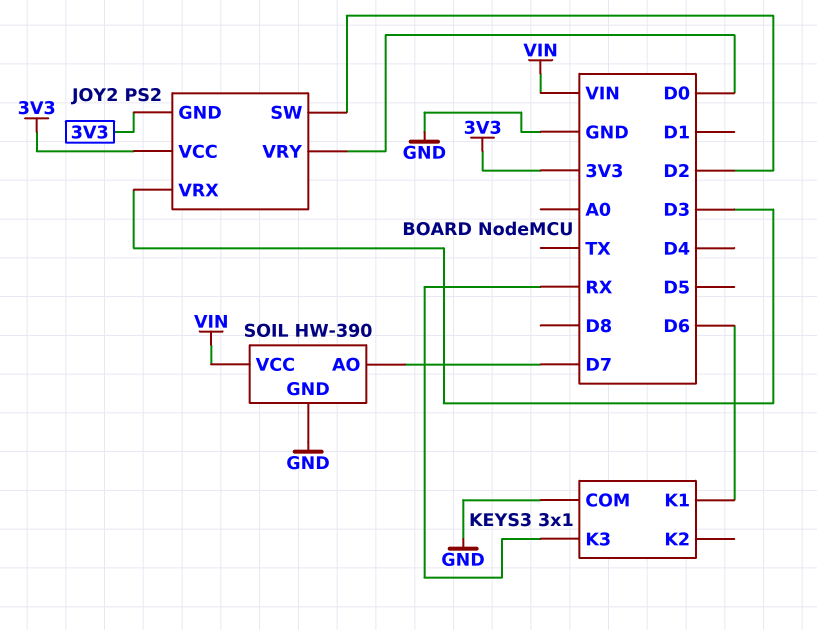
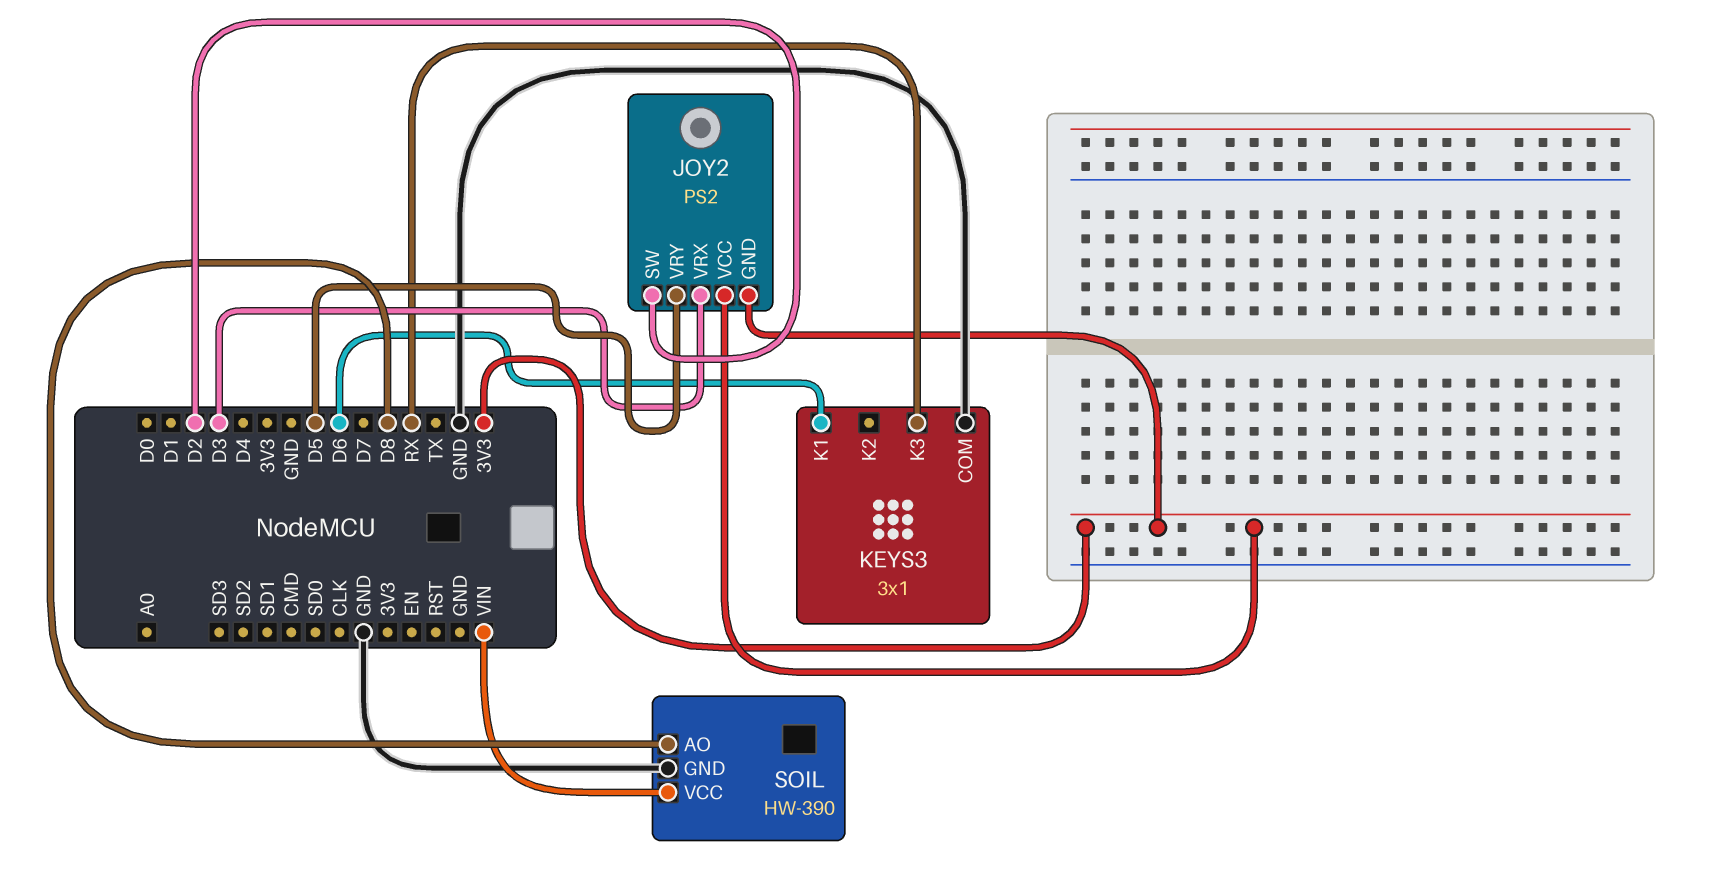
JOY2 pin VRY: D0 -> D5
SOIL pin AO: D7 -> D8

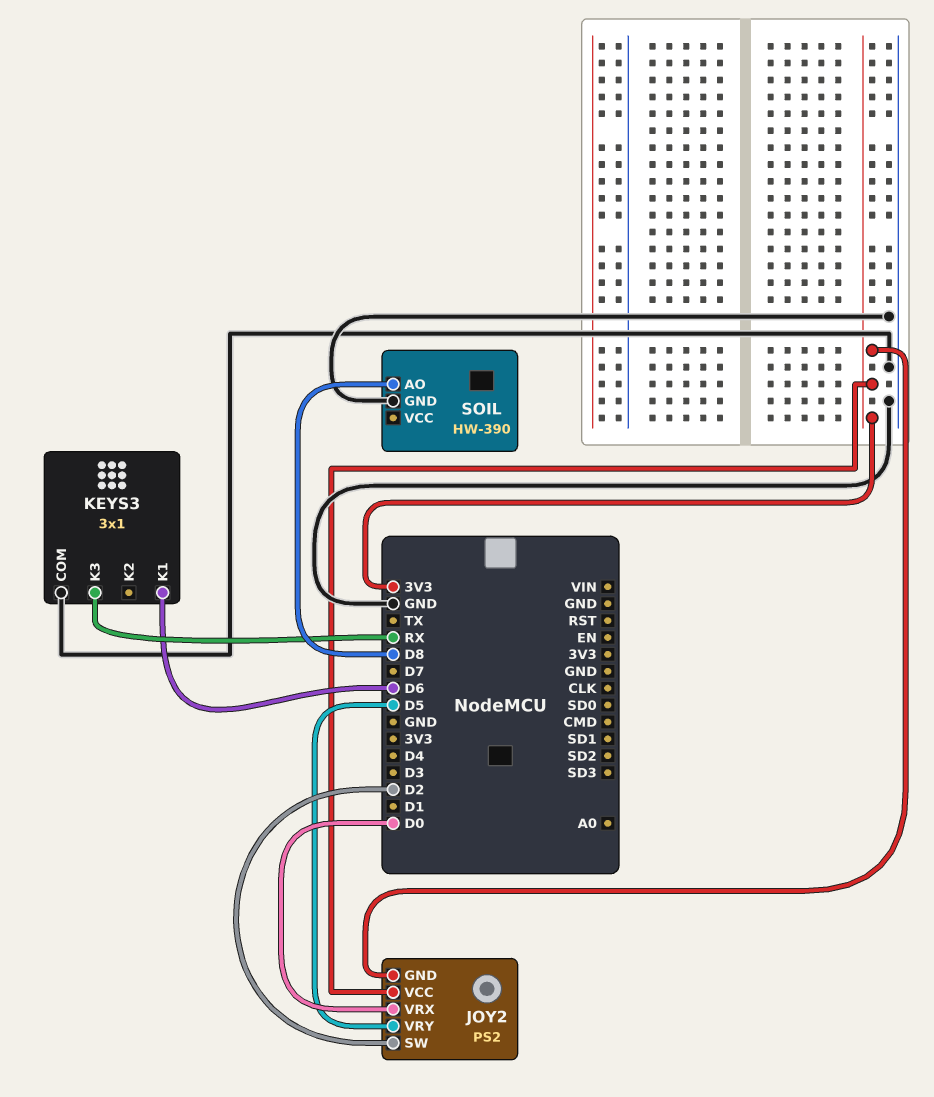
JOY2 pin VRX: D3 -> D0
SOIL pin VCC: VIN -> none

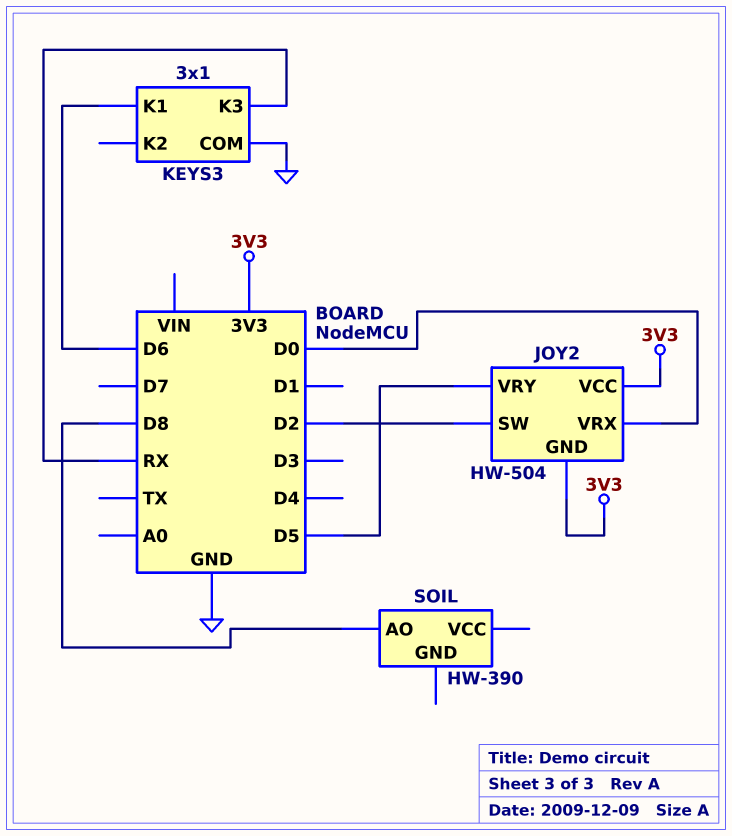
JOY2: PS2 -> HW-504
SOIL pin GND: GND -> none

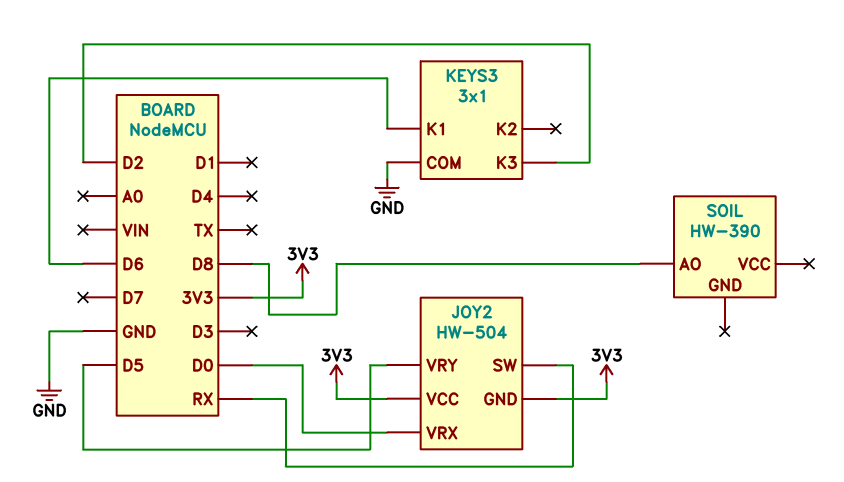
JOY2 pin SW: D2 -> RX
KEYS3 pin K3: RX -> D2

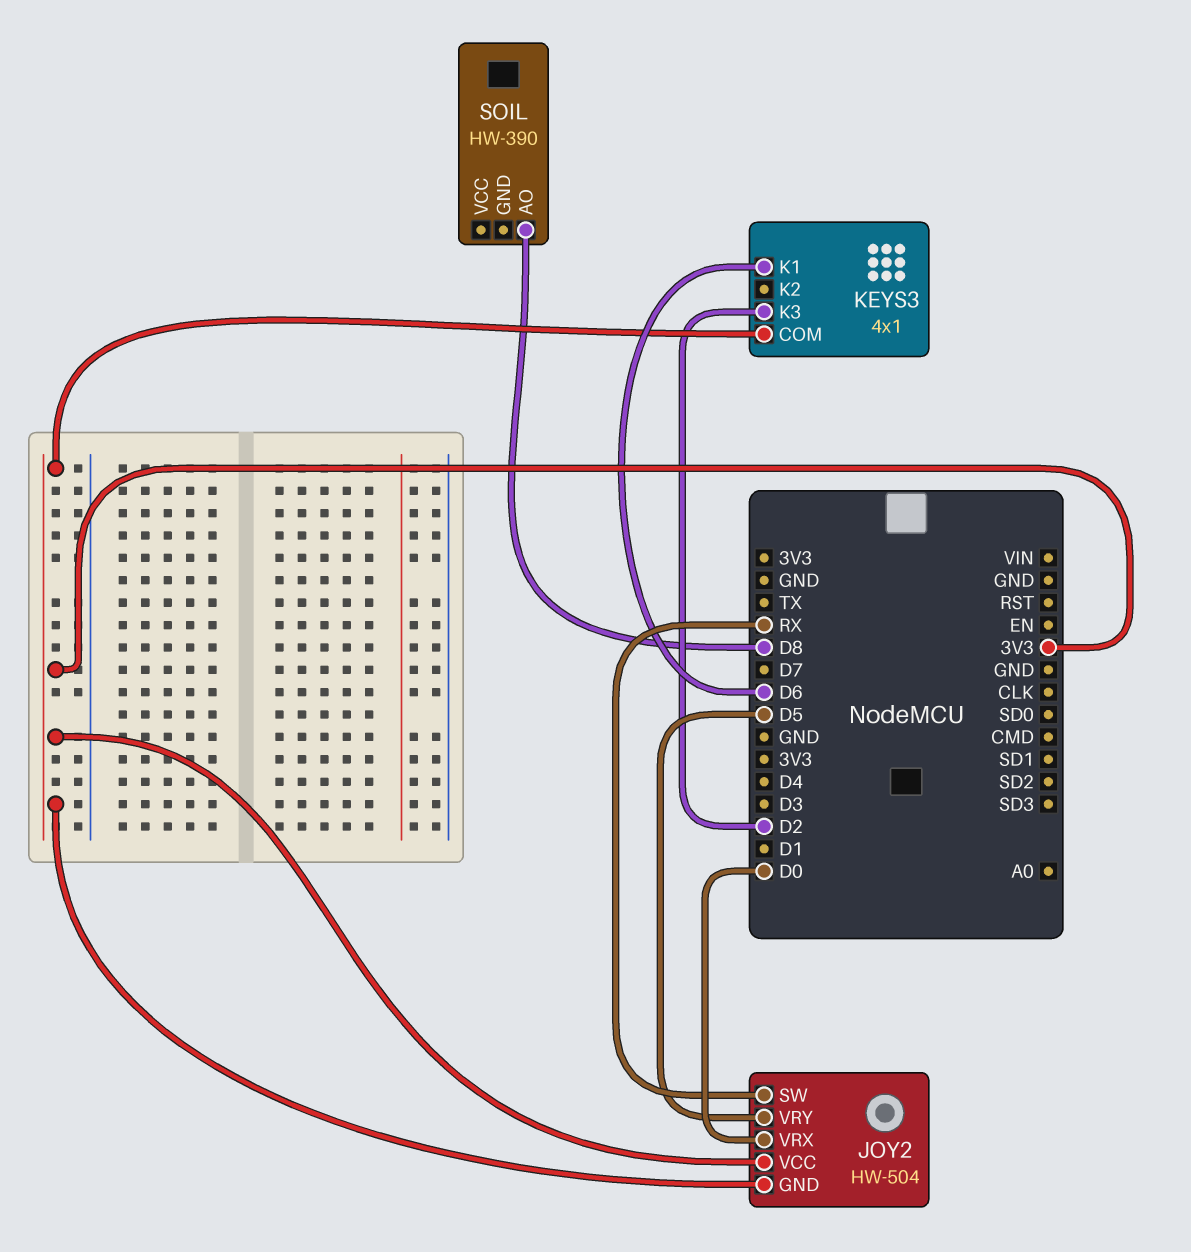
KEYS3: 3x1 -> 4x1
KEYS3 pin COM: GND -> 3V3

